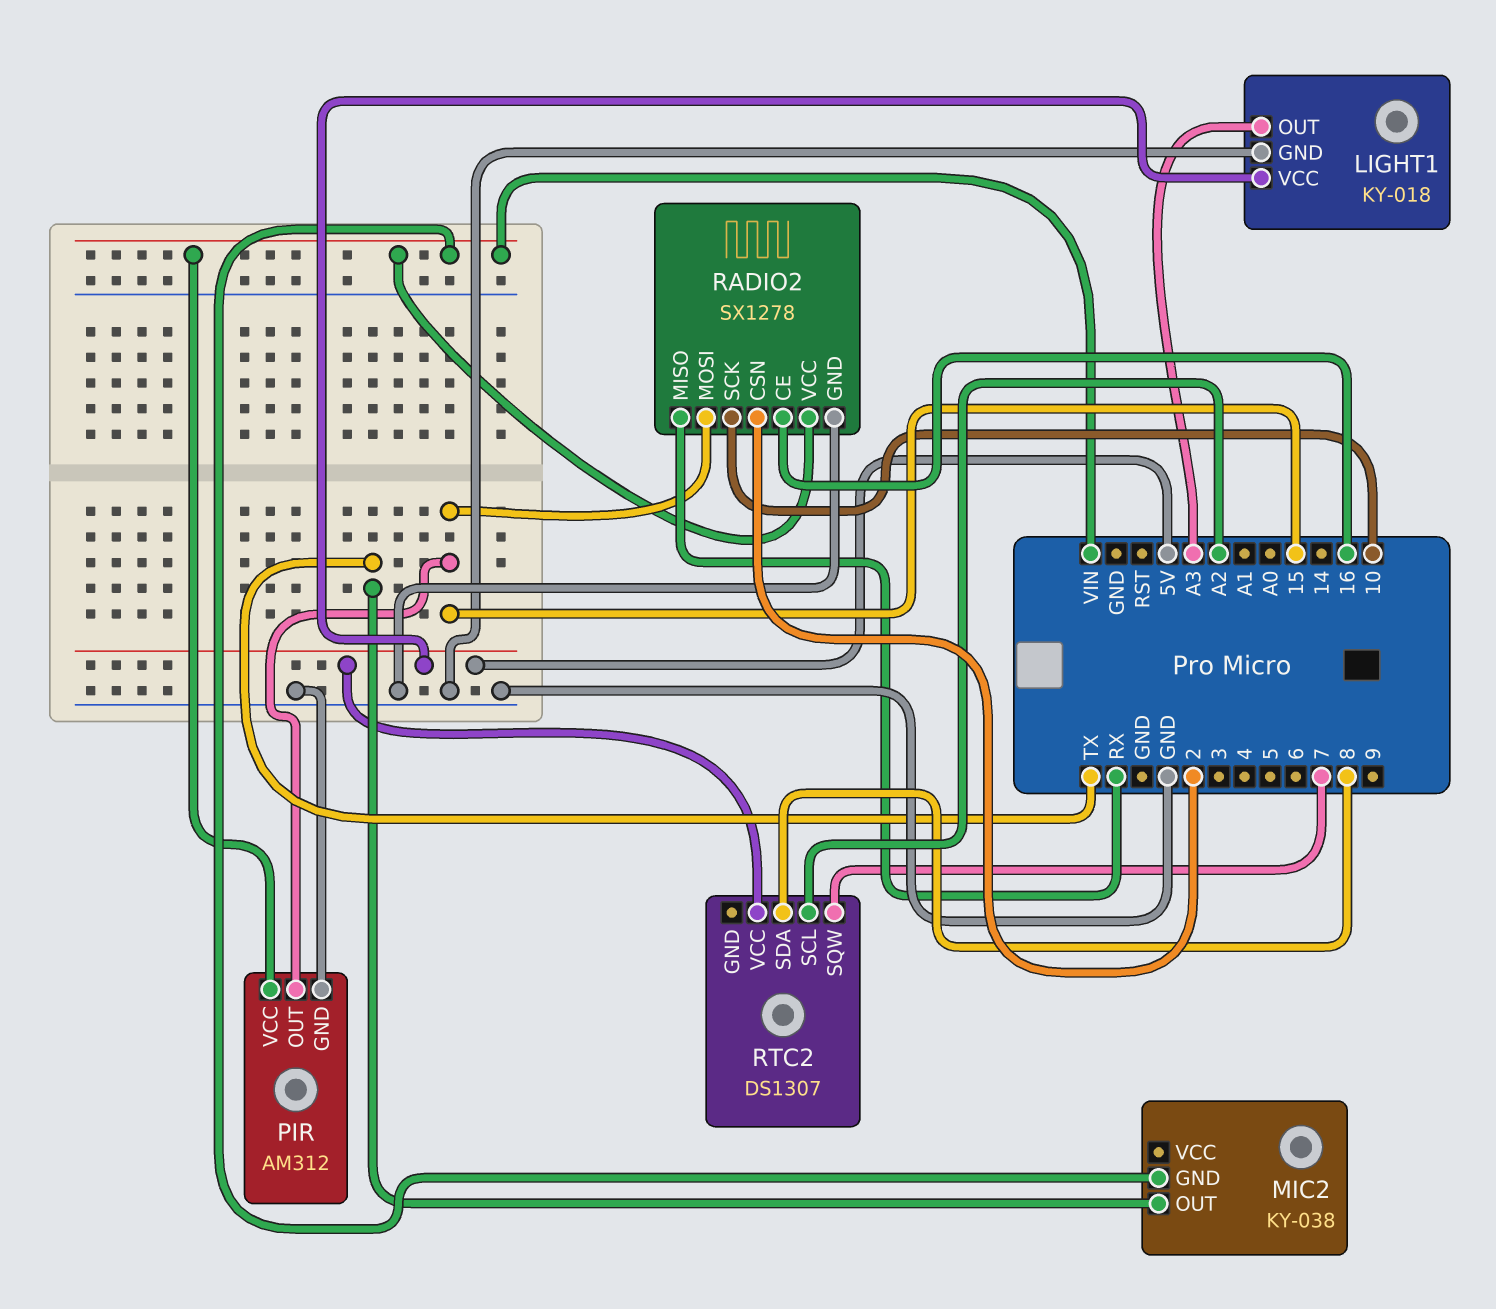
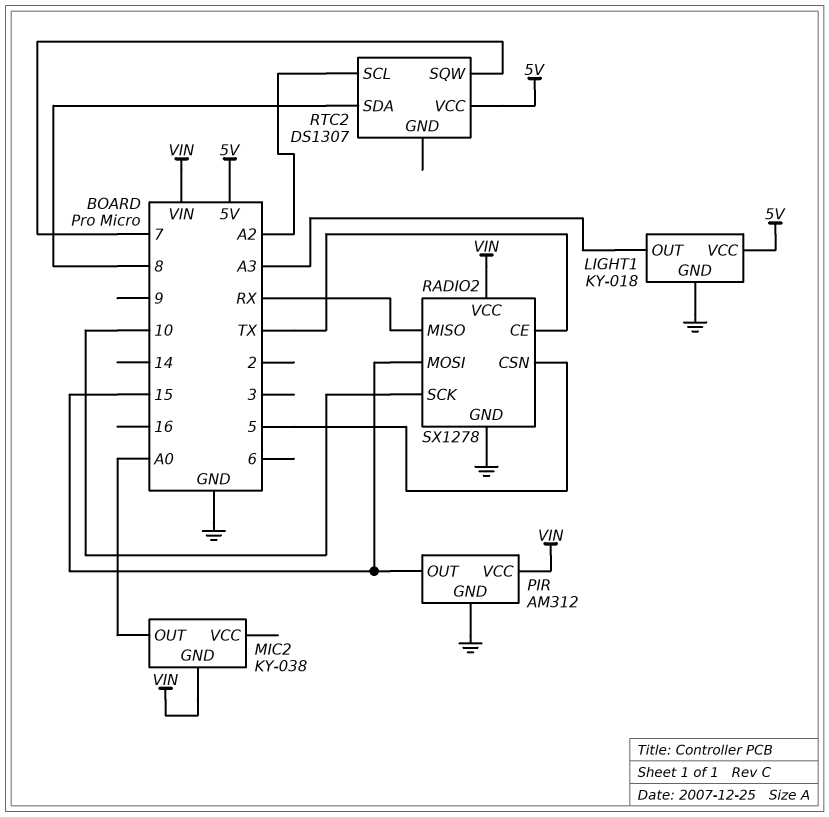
MIC2 pin OUT: TX -> A0
RADIO2 pin CE: 16 -> TX
RADIO2 pin CSN: 2 -> 5

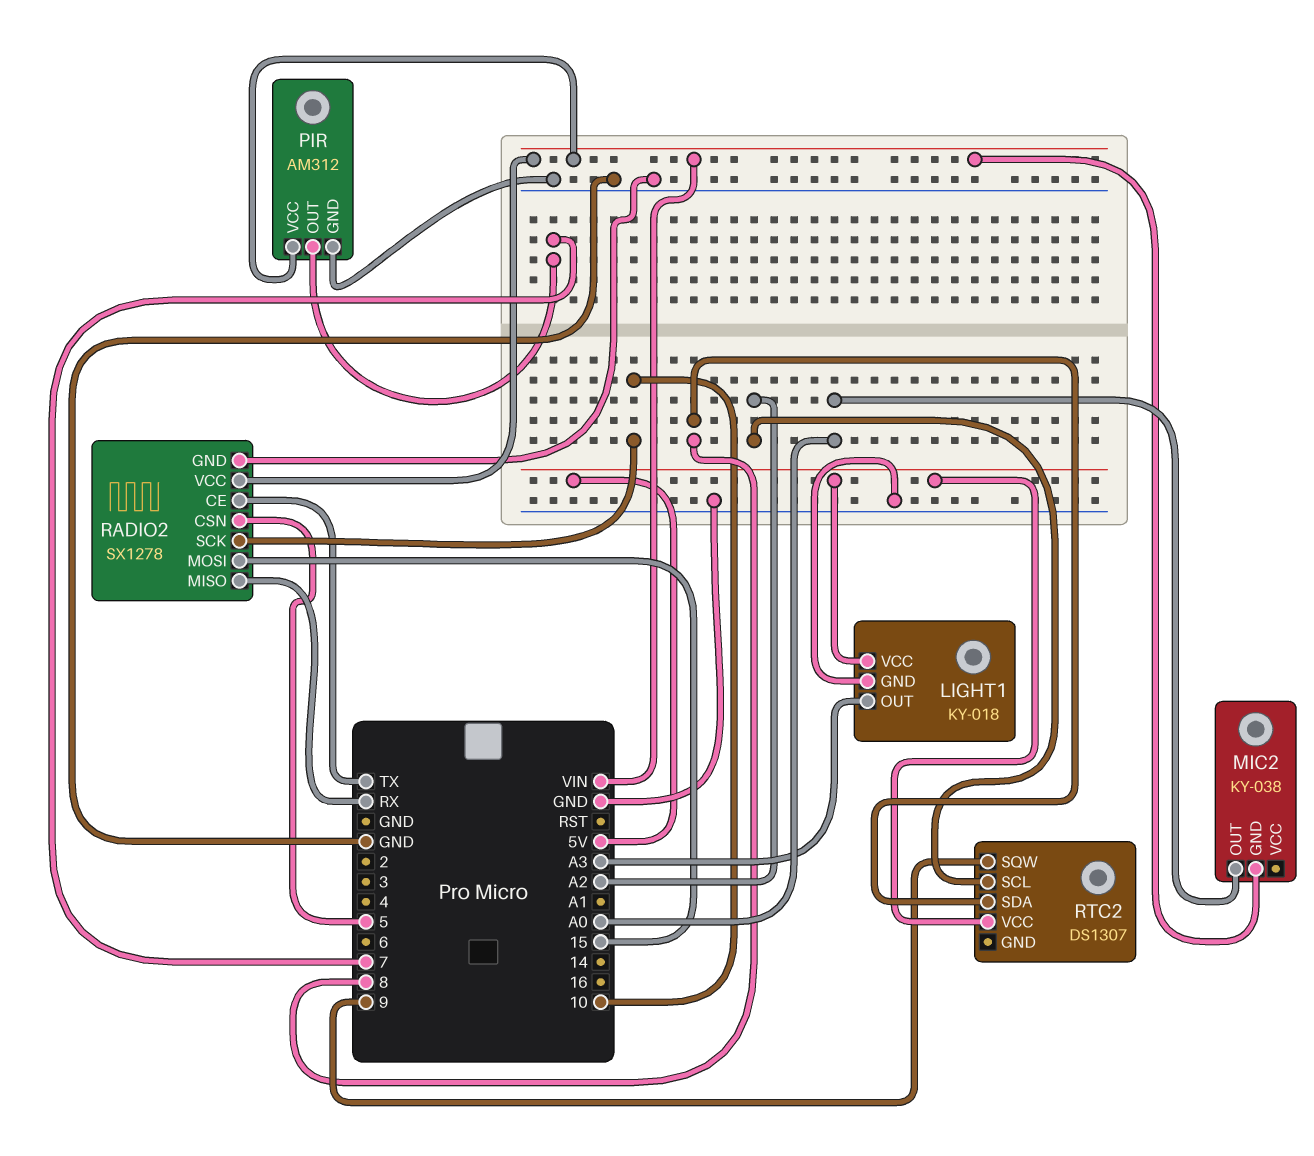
PIR pin OUT: 15 -> 7
RTC2 pin SQW: 7 -> 9

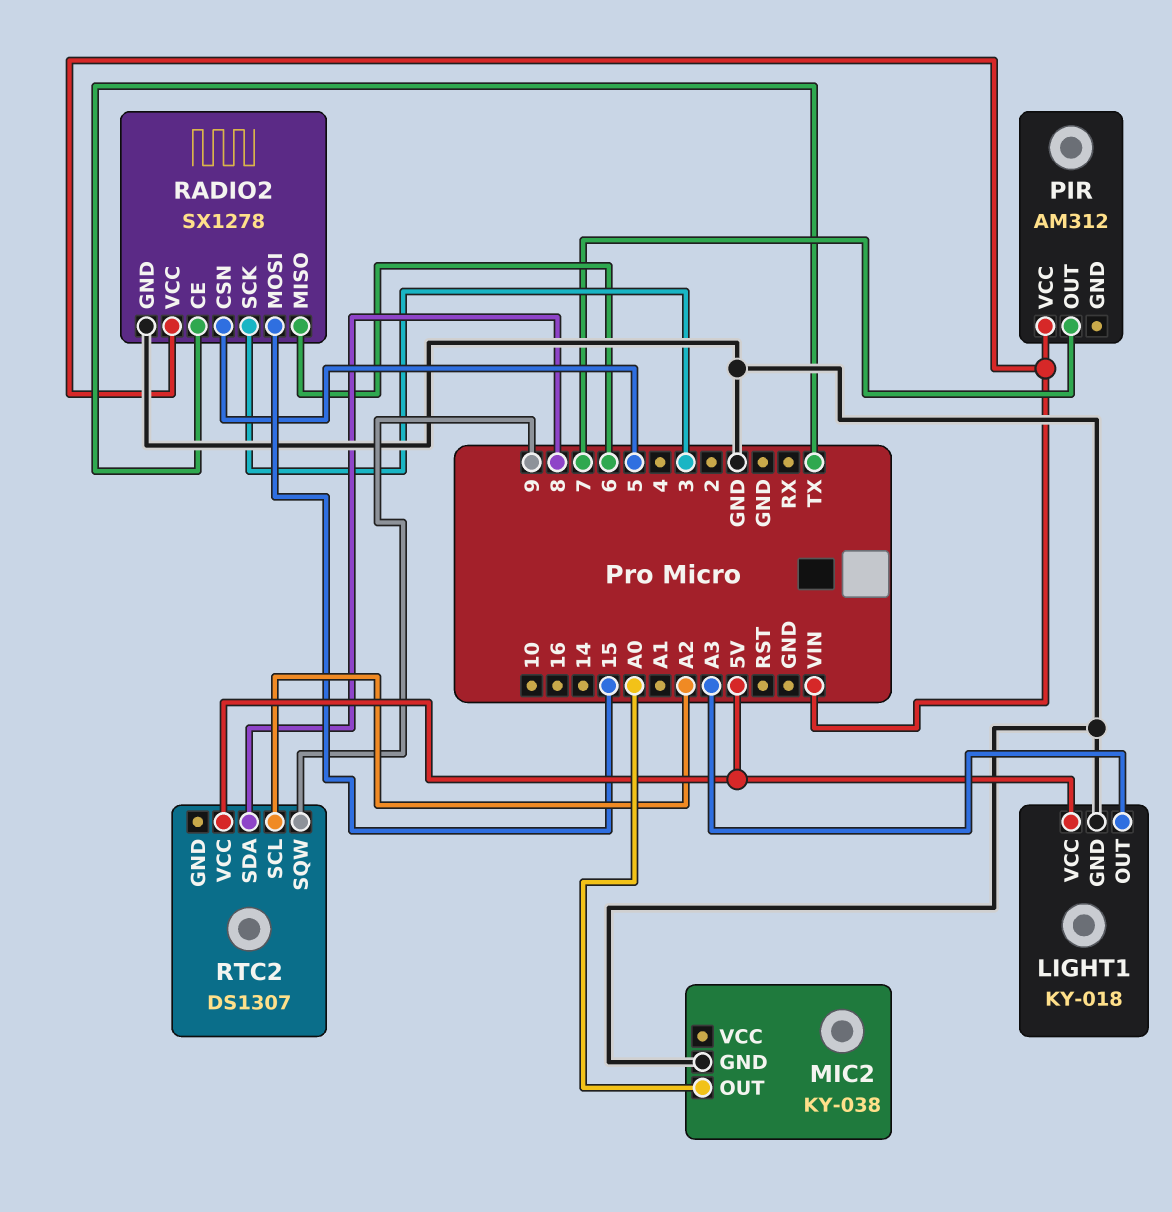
MIC2 pin GND: VIN -> GND
PIR pin GND: GND -> none
RADIO2 pin MISO: RX -> 6
RADIO2 pin SCK: 10 -> 3

